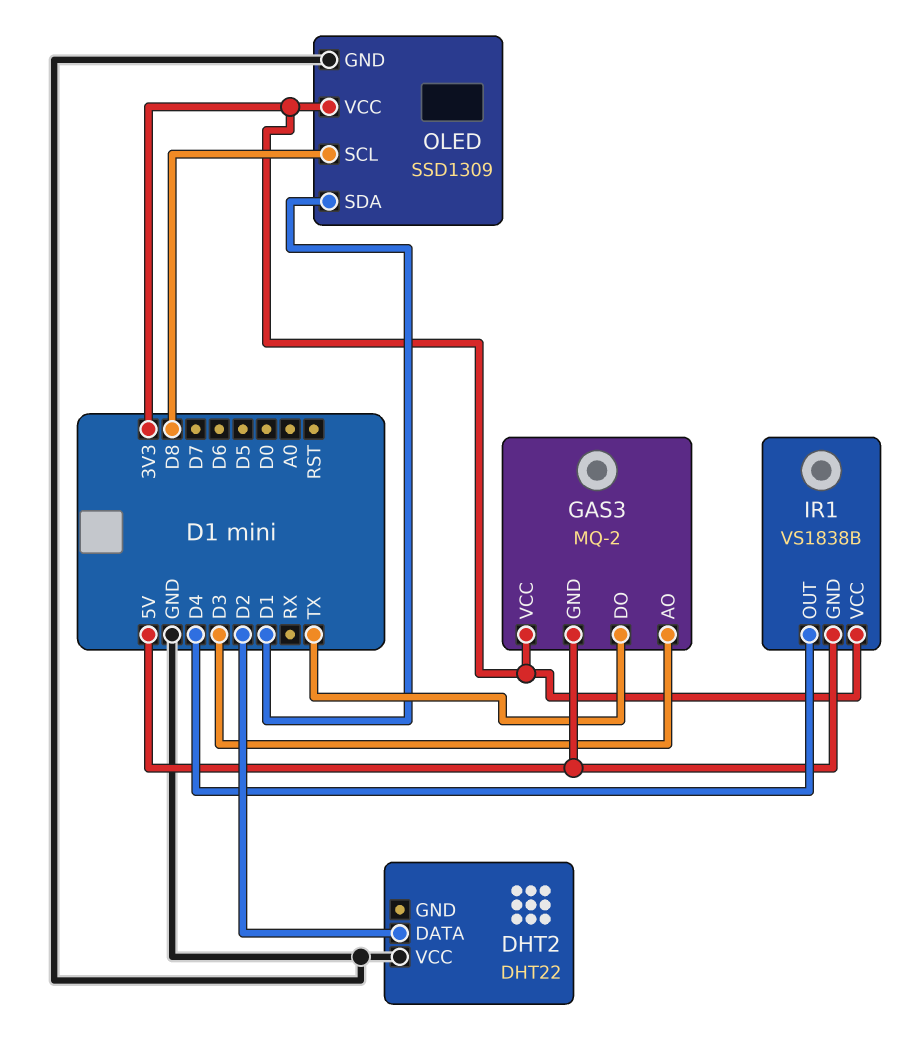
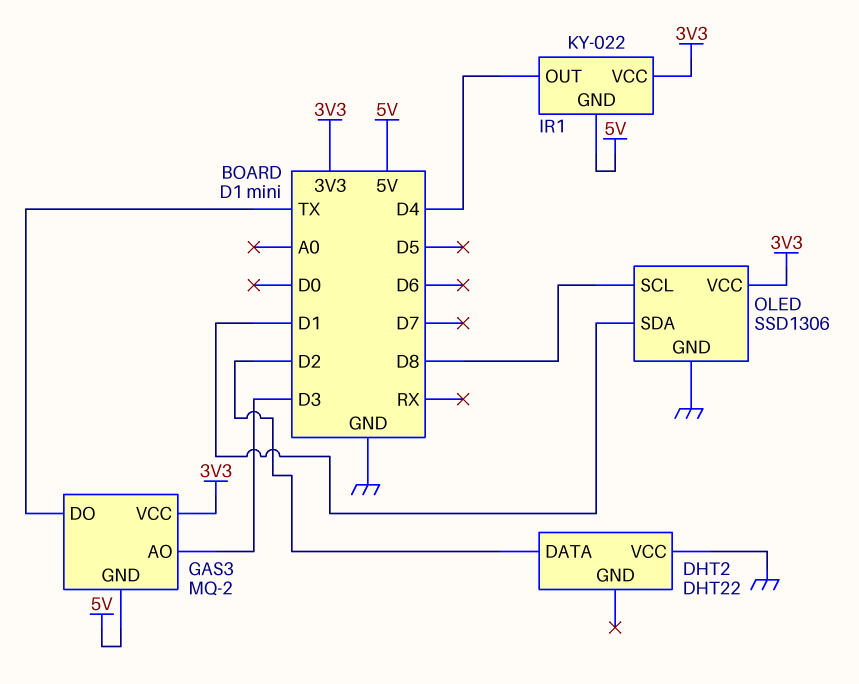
IR1: VS1838B -> KY-022
OLED: SSD1309 -> SSD1306

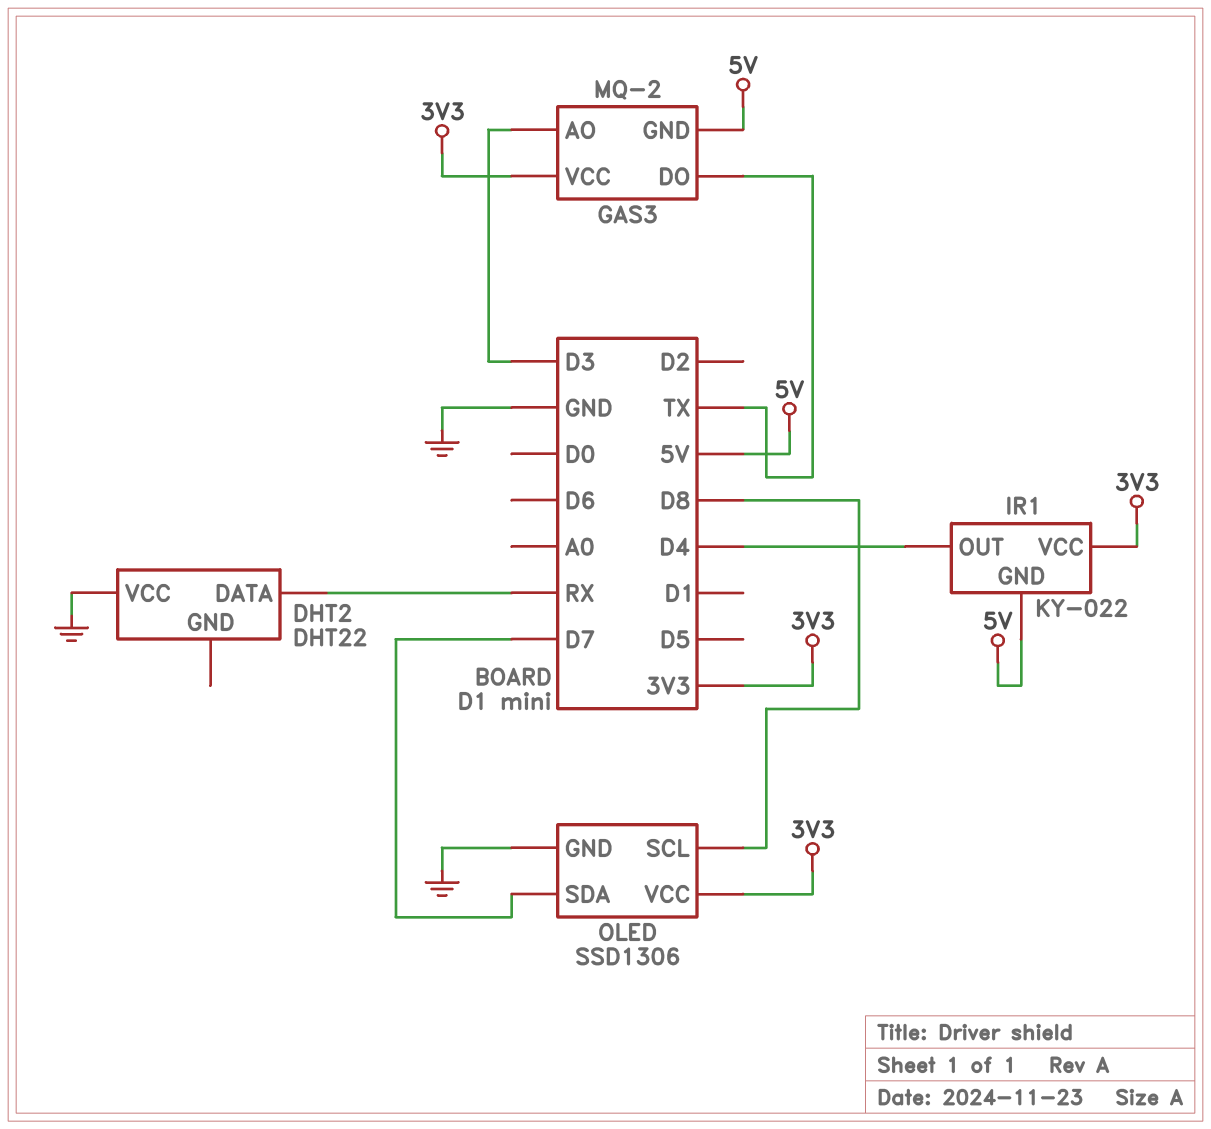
DHT2 pin DATA: D2 -> RX
OLED pin SDA: D1 -> D7

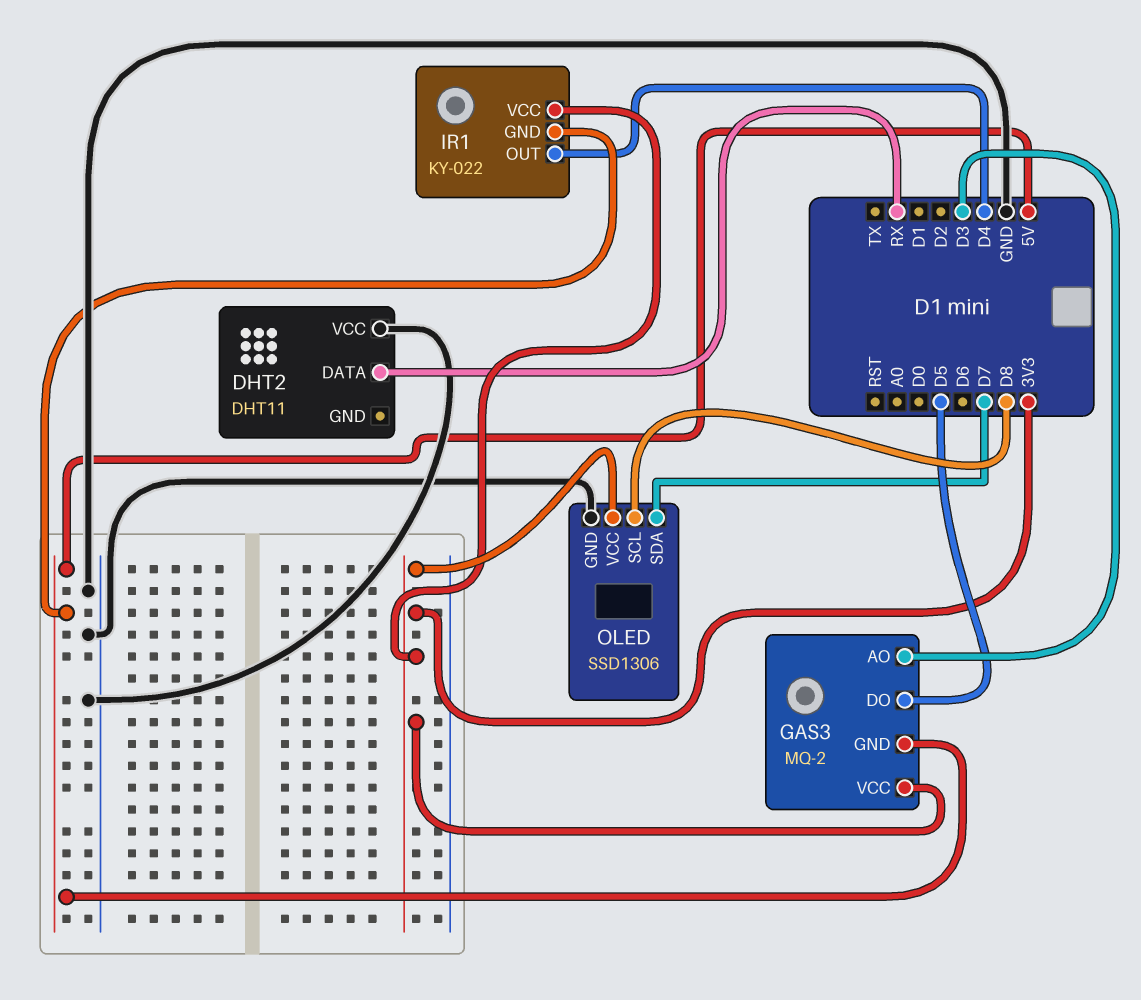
DHT2: DHT22 -> DHT11
GAS3 pin DO: TX -> D5

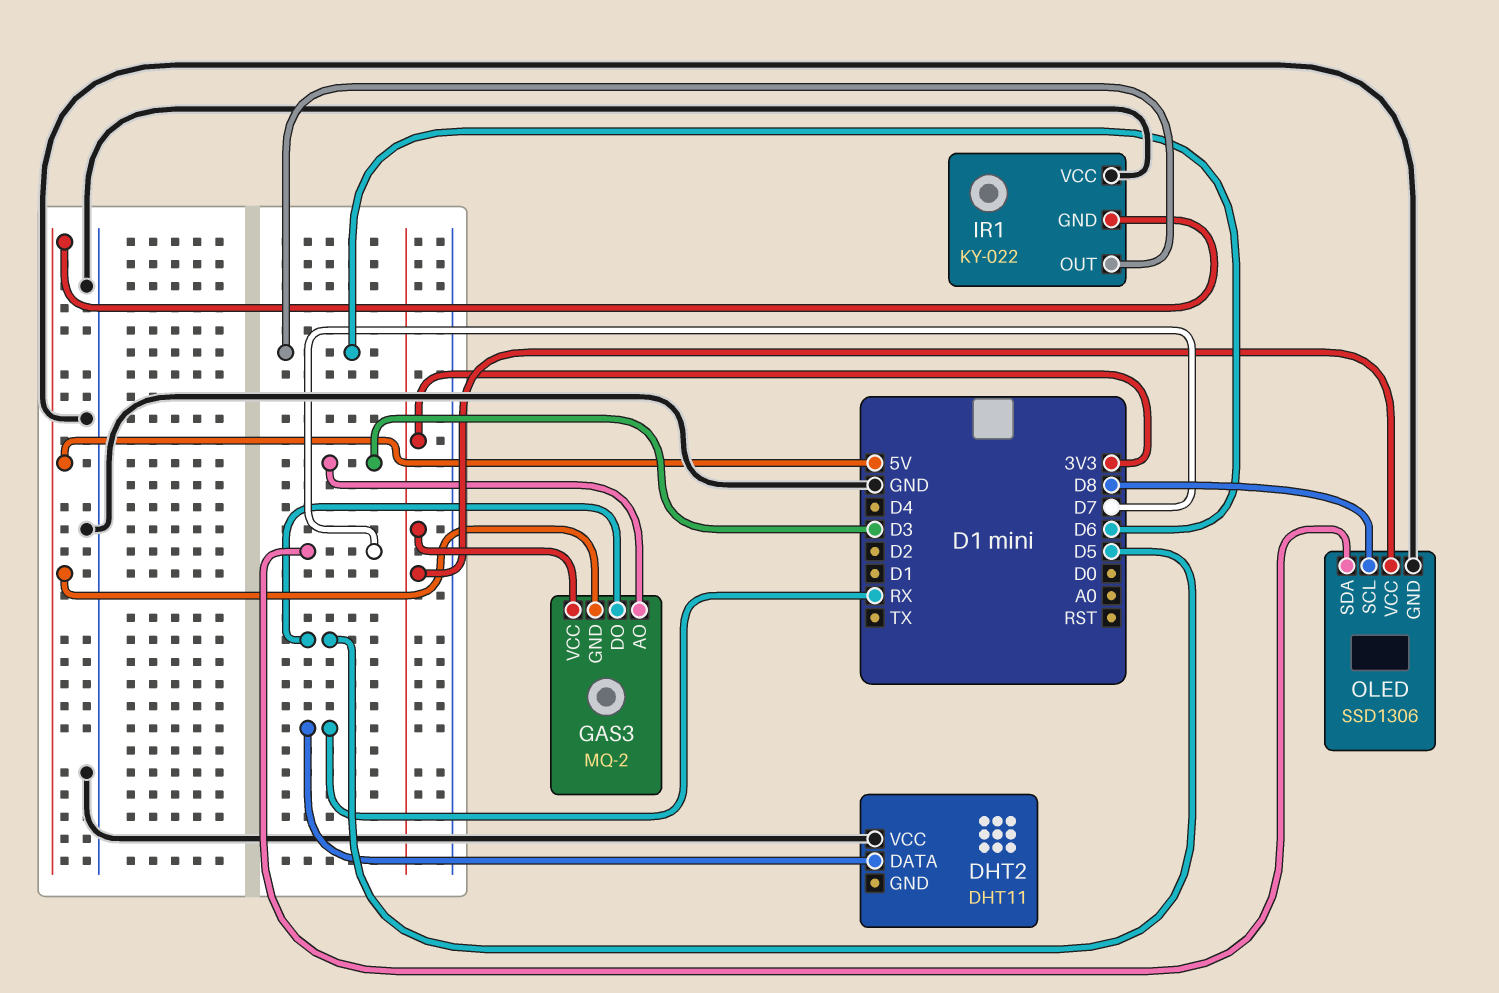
IR1 pin OUT: D4 -> D6
IR1 pin VCC: 3V3 -> GND

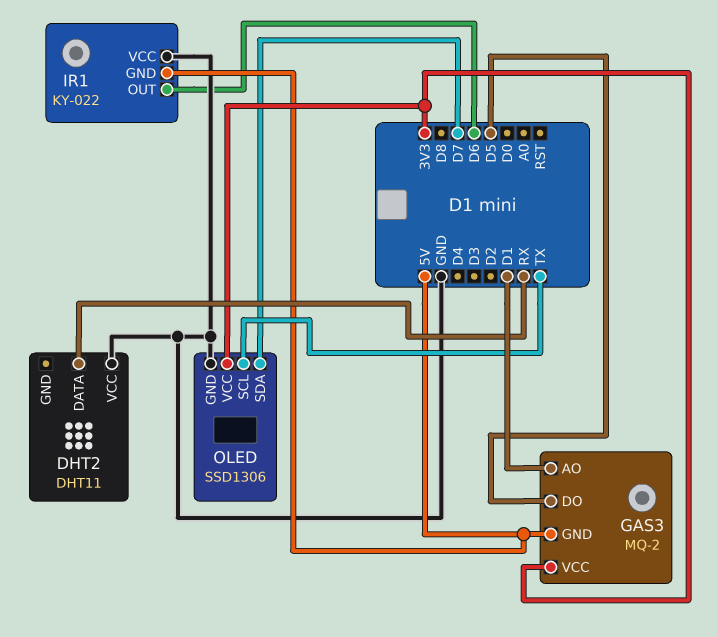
GAS3 pin AO: D3 -> D1
OLED pin SCL: D8 -> TX

